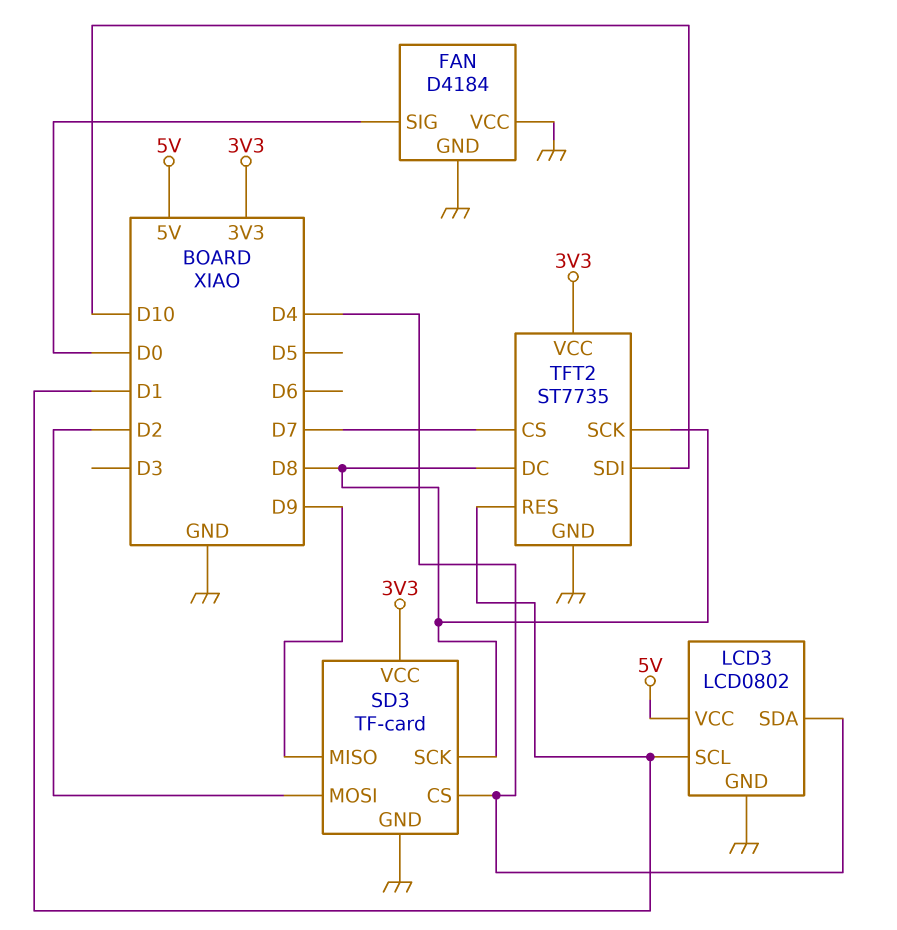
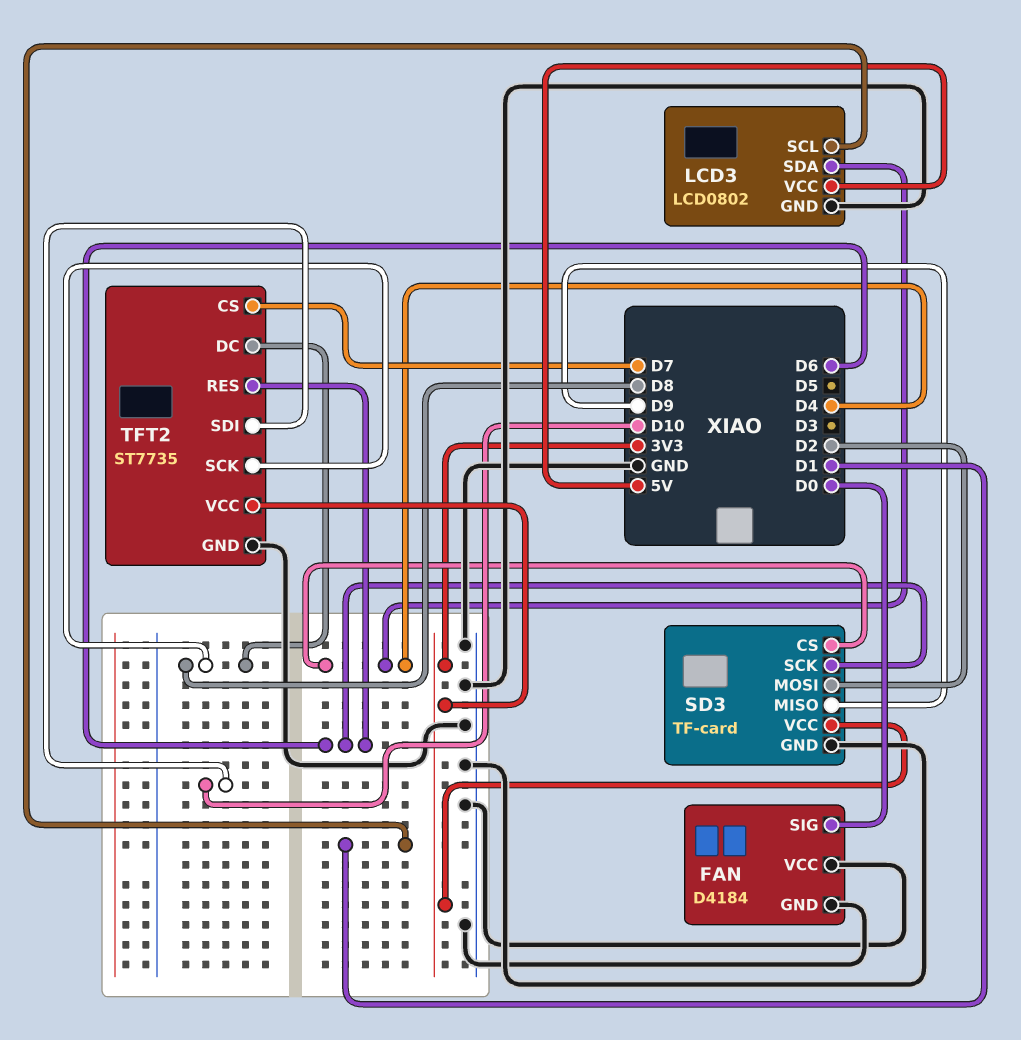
SD3 pin SCK: D8 -> D6
TFT2 pin RES: D1 -> D6

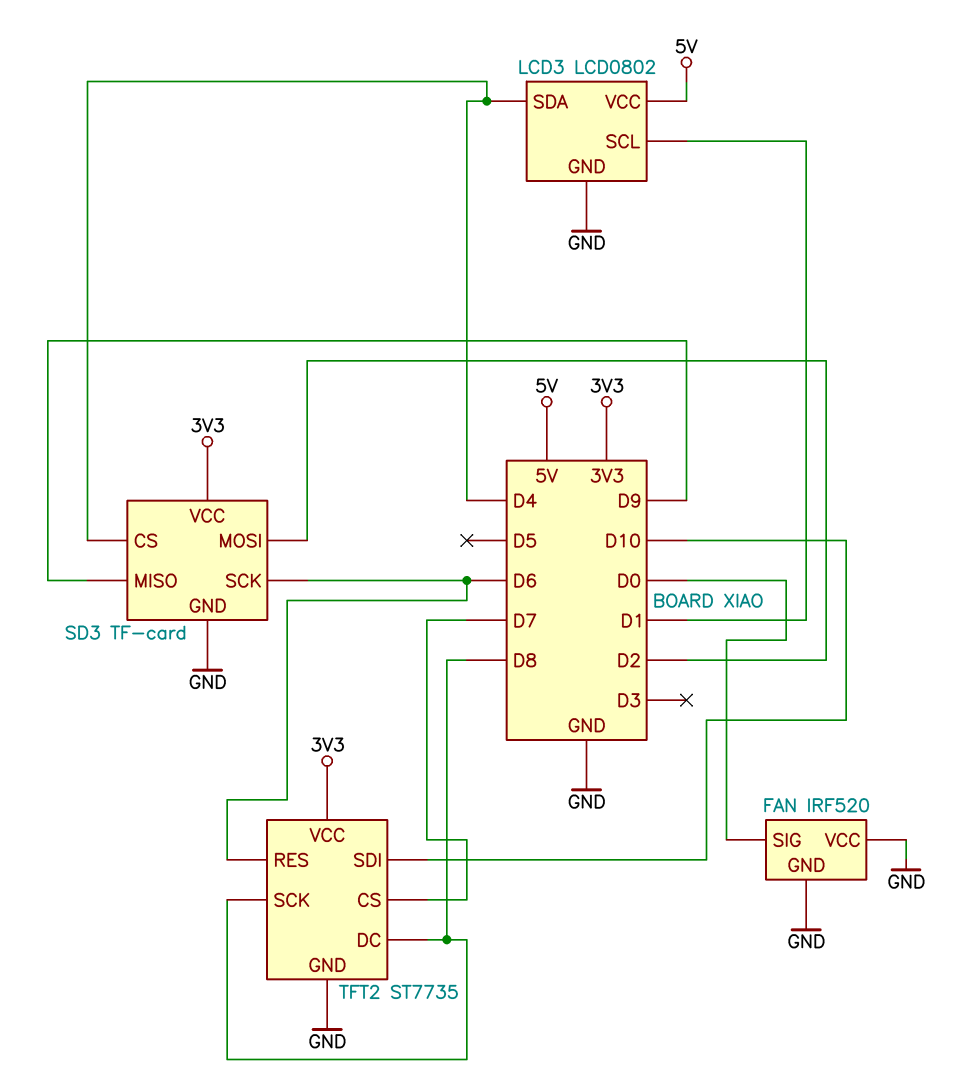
FAN: D4184 -> IRF520

